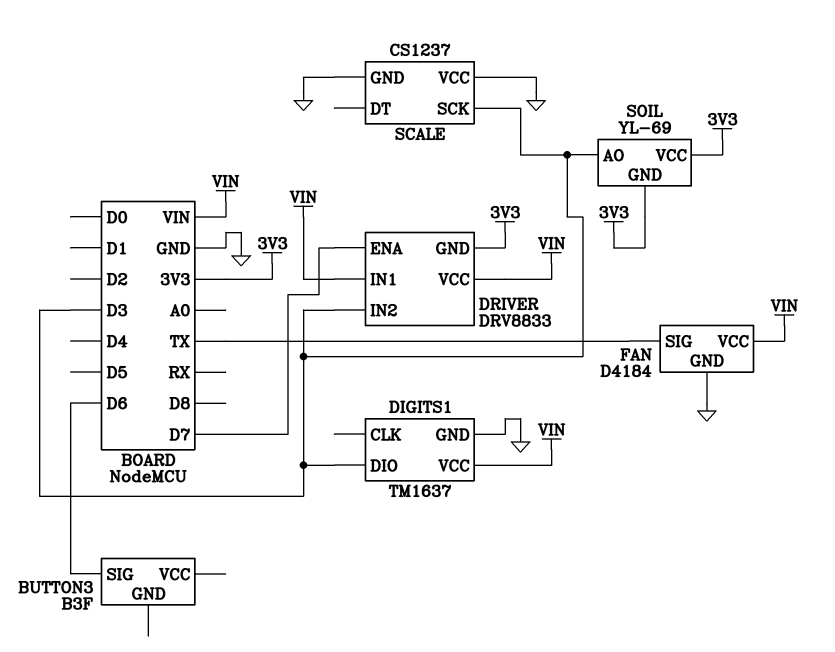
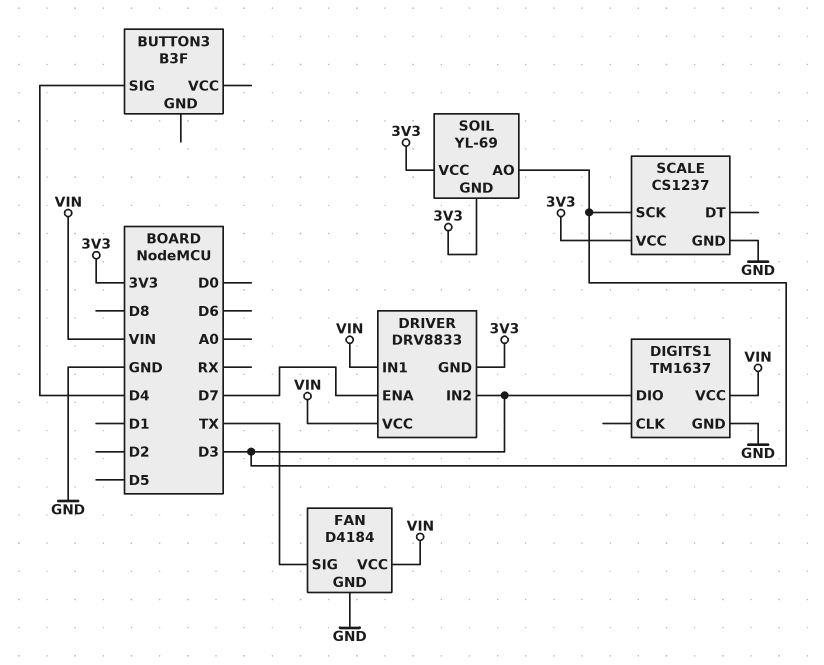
BUTTON3 pin SIG: D6 -> D4
SCALE pin VCC: GND -> 3V3

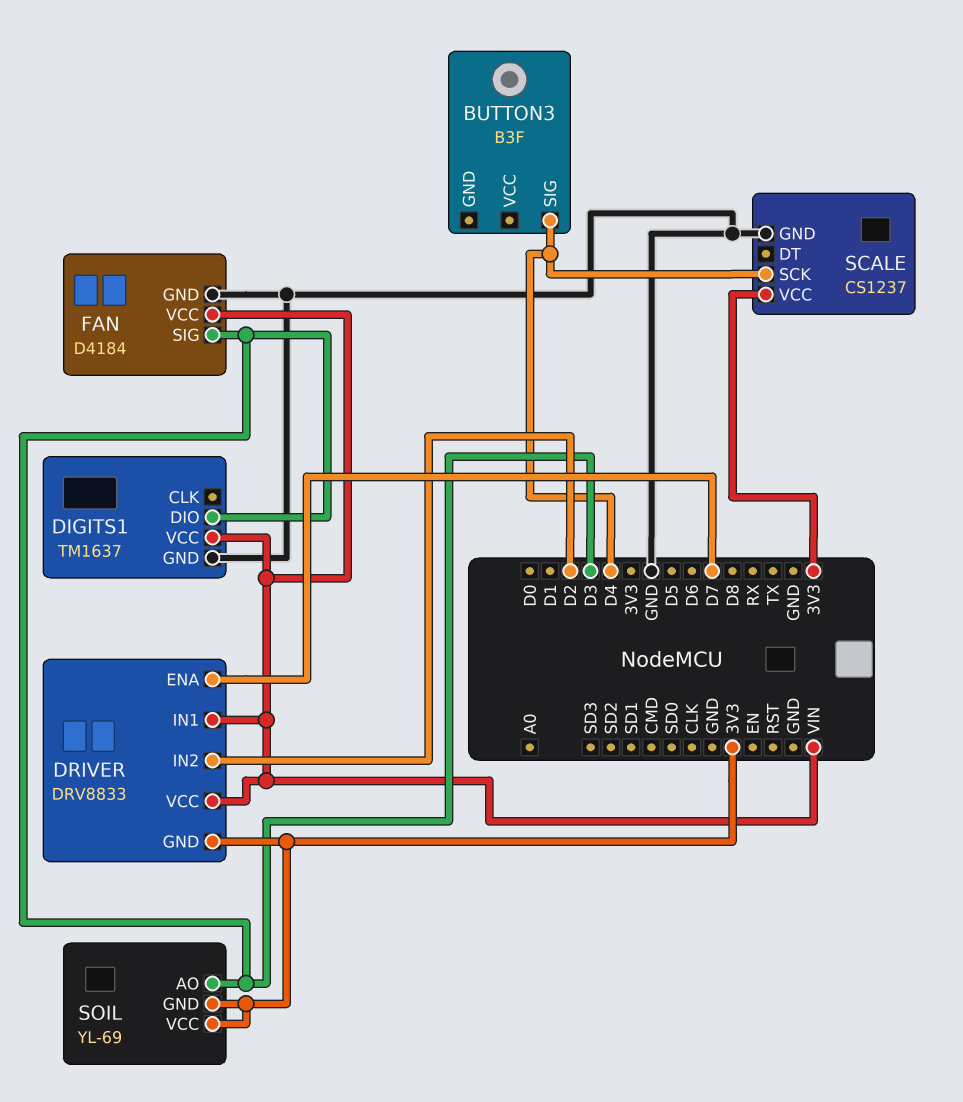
DRIVER pin IN2: D3 -> D2
FAN pin SIG: TX -> D3
SCALE pin SCK: D3 -> D4

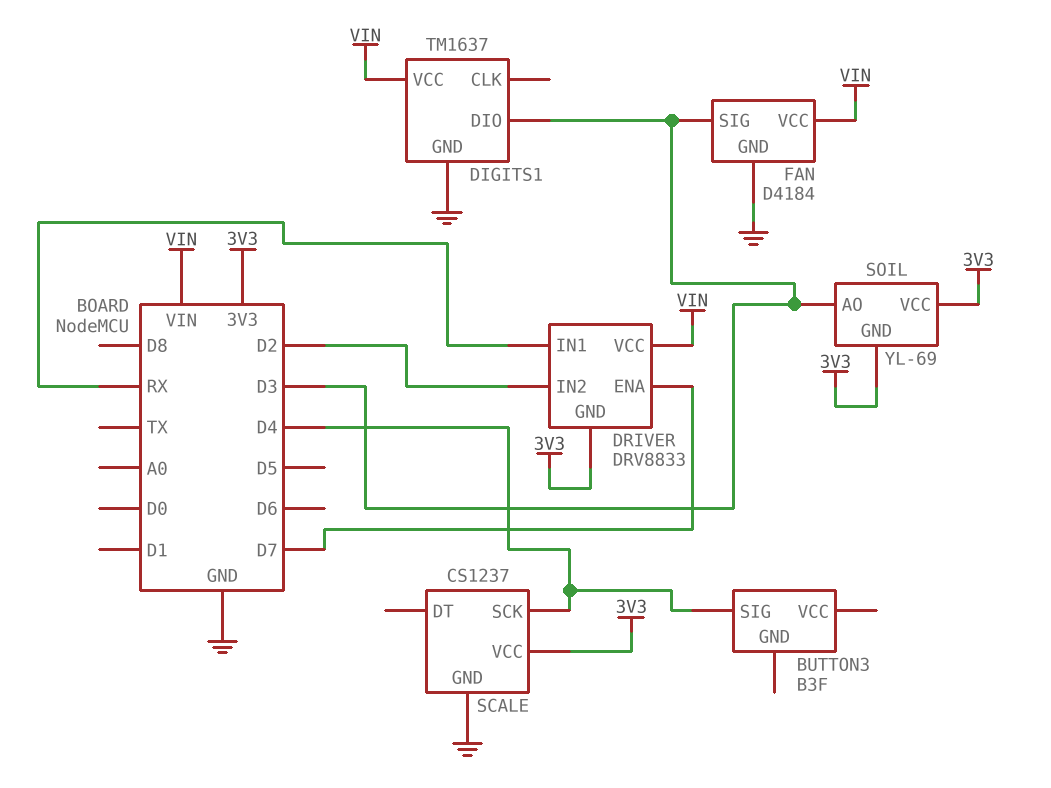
DRIVER pin IN1: VIN -> RX

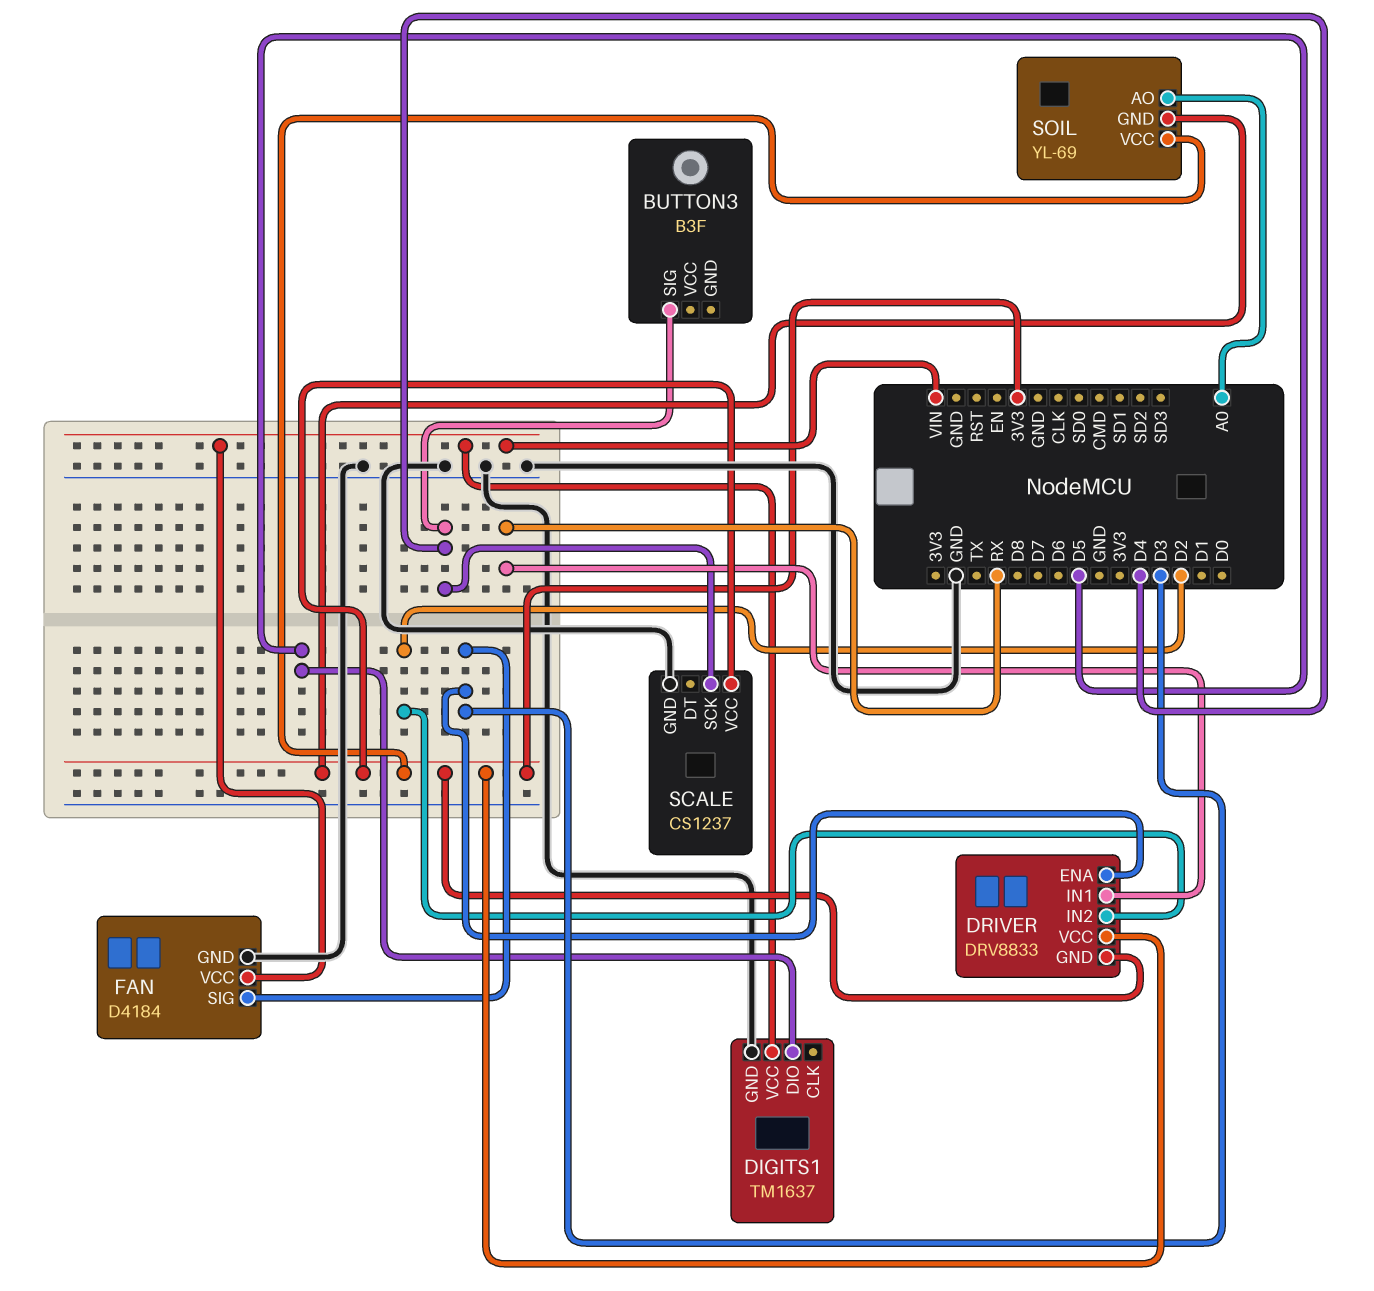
DIGITS1 pin DIO: D3 -> D5
DRIVER pin ENA: D7 -> D3
DRIVER pin VCC: VIN -> 3V3
SOIL pin AO: D3 -> A0

